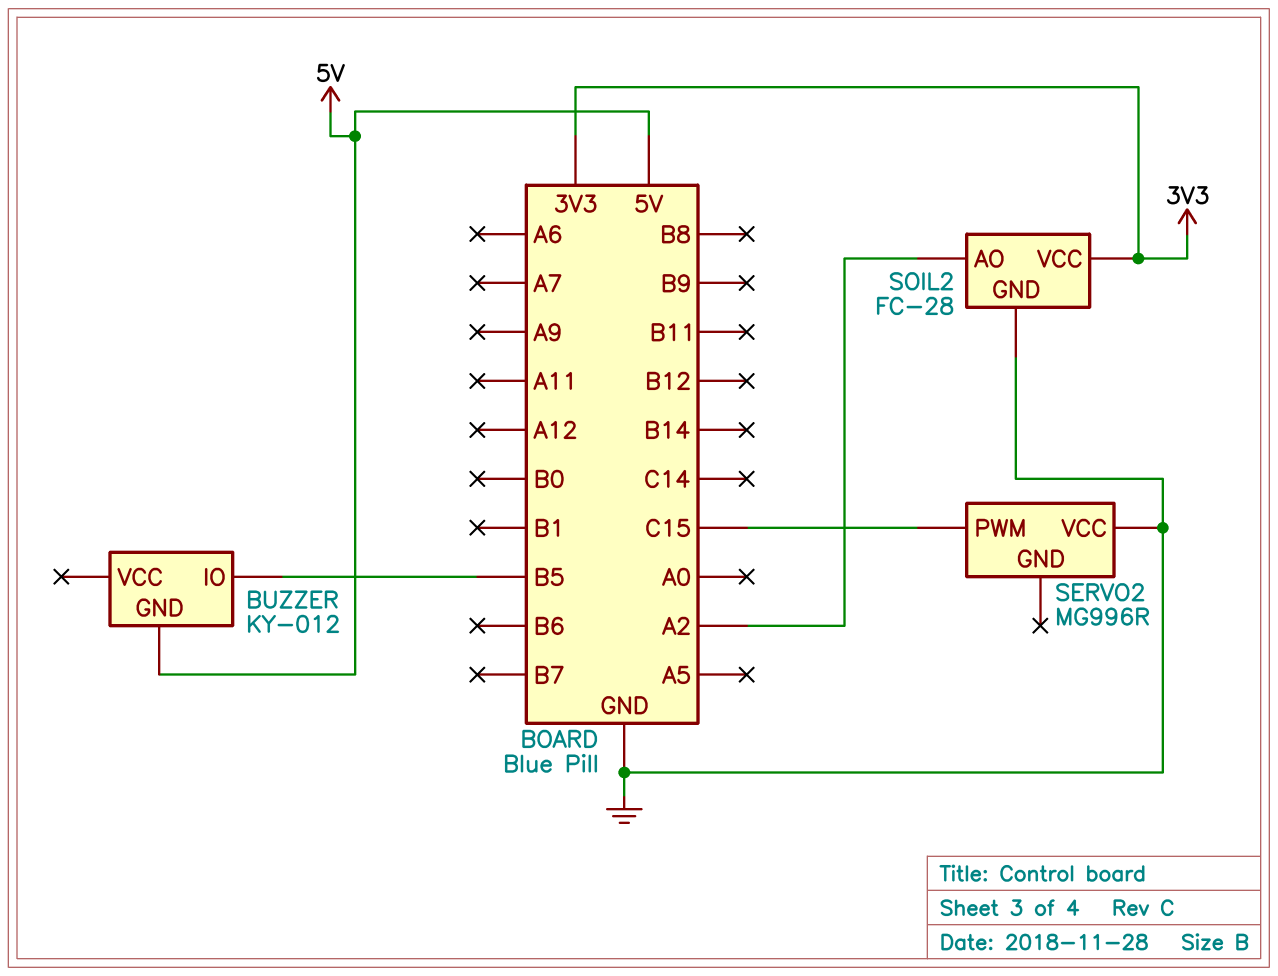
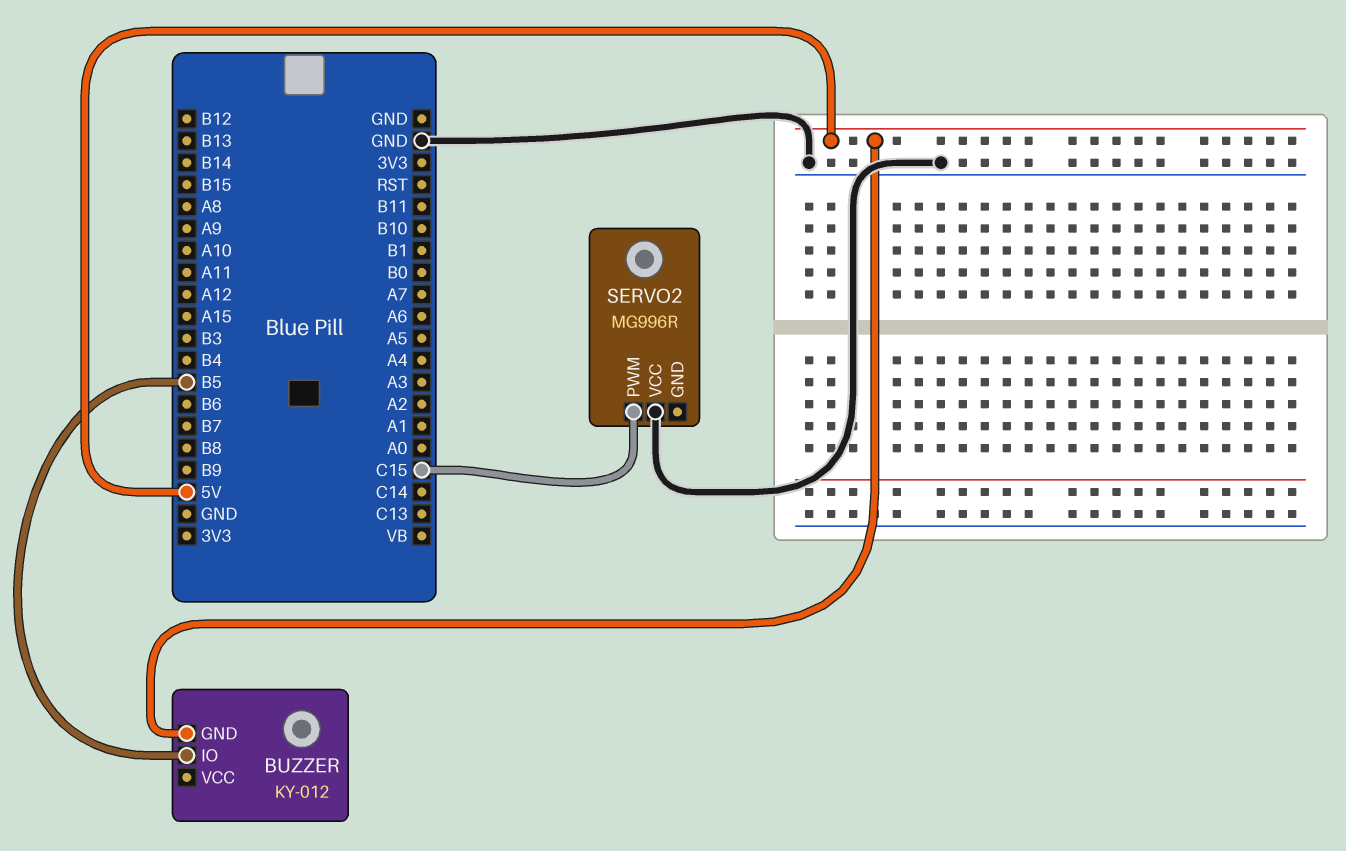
SOIL2: FC-28 -> none
SOIL2 pin AO: A2 -> none
SOIL2 pin GND: GND -> none
SOIL2 pin VCC: 3V3 -> none

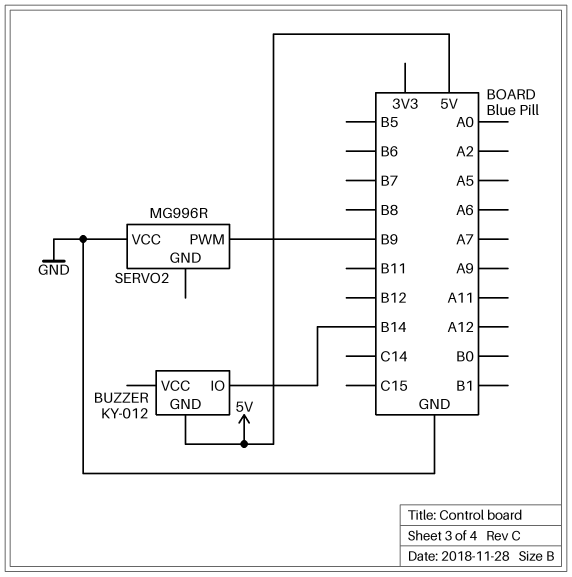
BUZZER pin IO: B5 -> B14
SERVO2 pin PWM: C15 -> B9

